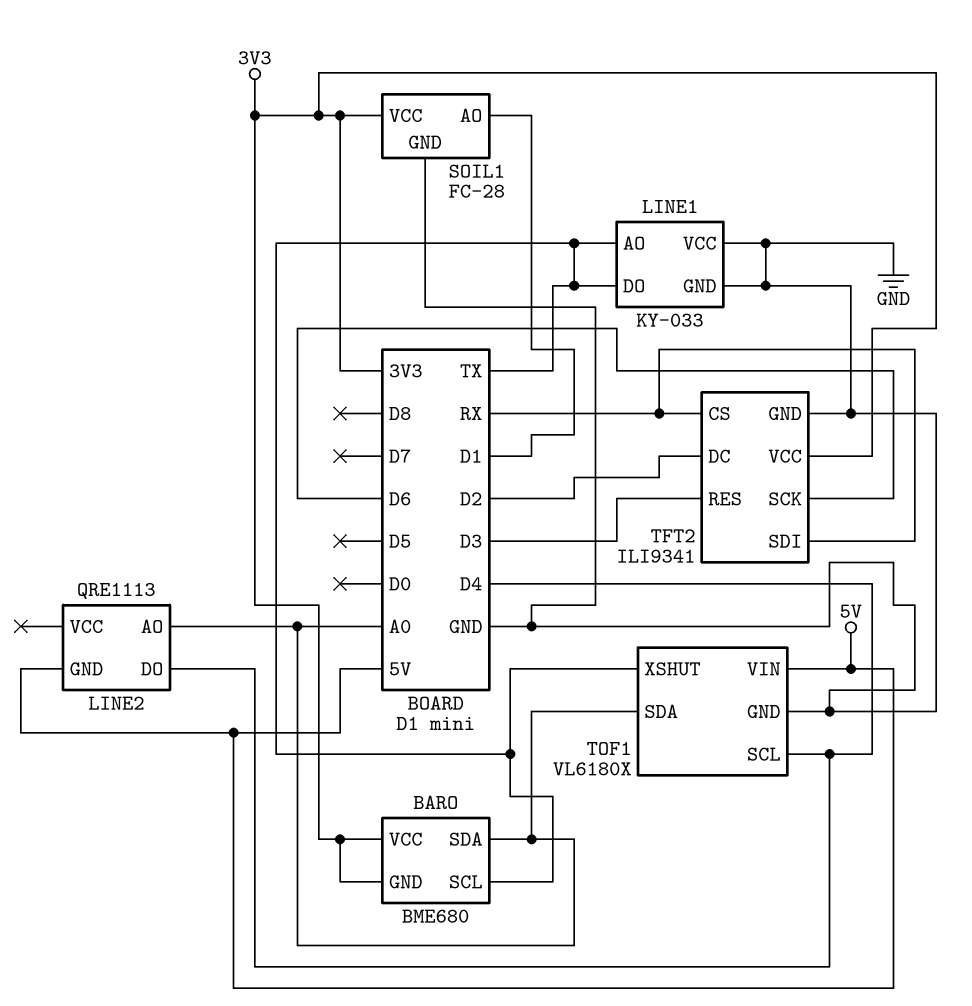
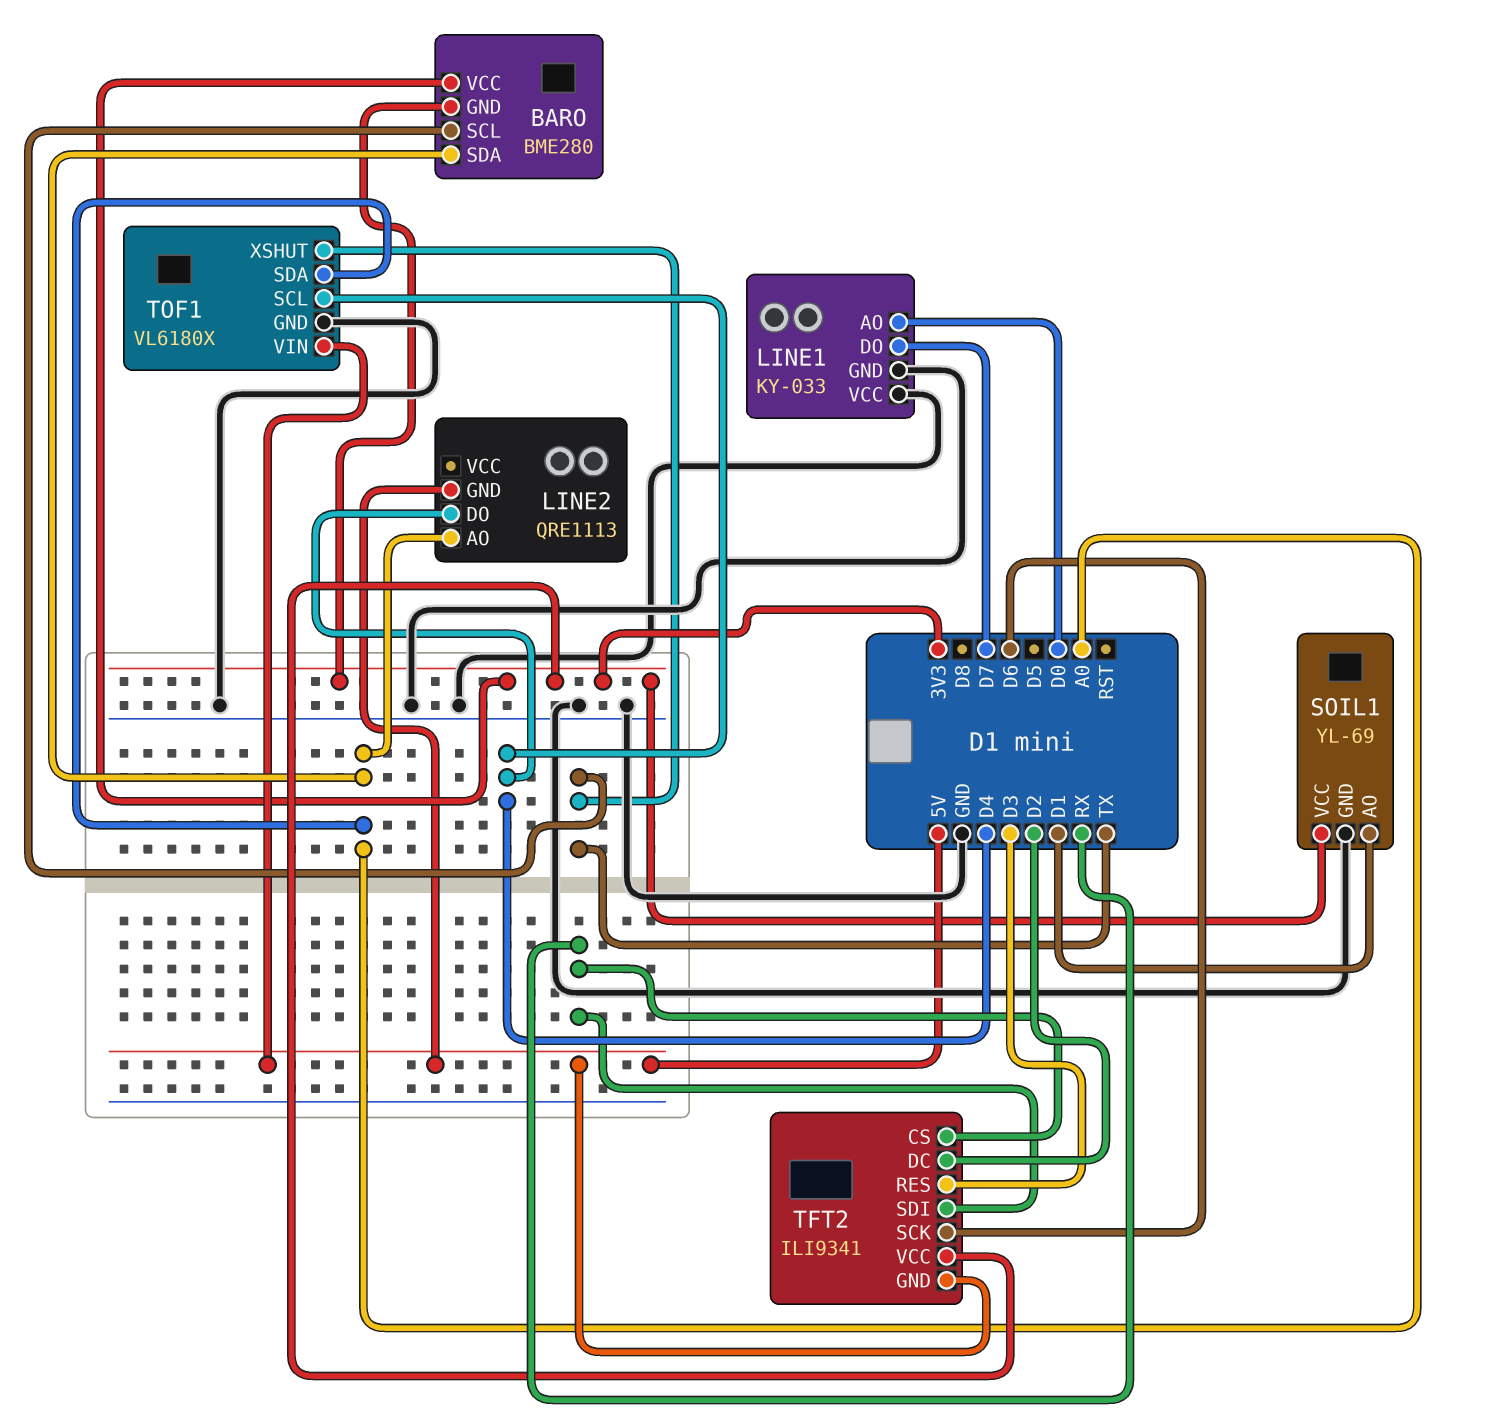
BARO: BME680 -> BME280
LINE1 pin AO: TX -> D0
LINE1 pin DO: TX -> D7
SOIL1: FC-28 -> YL-69
TFT2 pin GND: GND -> 5V

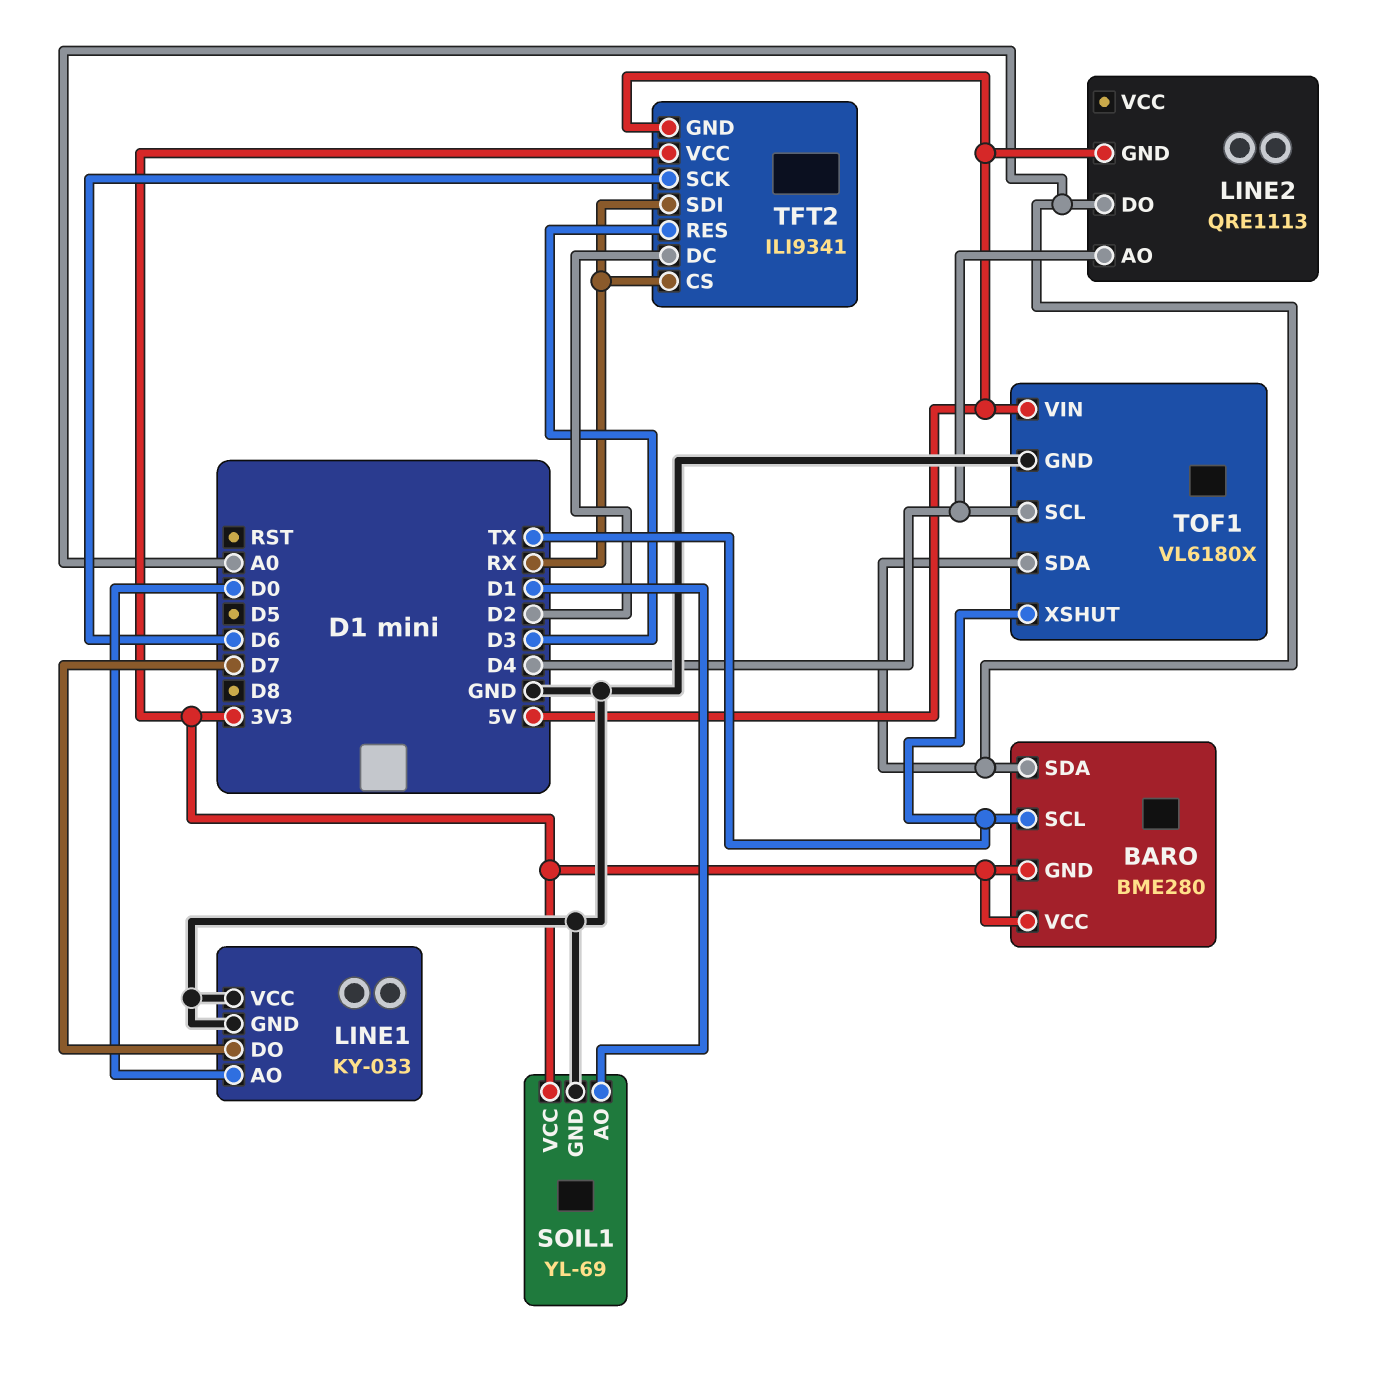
LINE2 pin AO: A0 -> D4
LINE2 pin DO: D4 -> A0

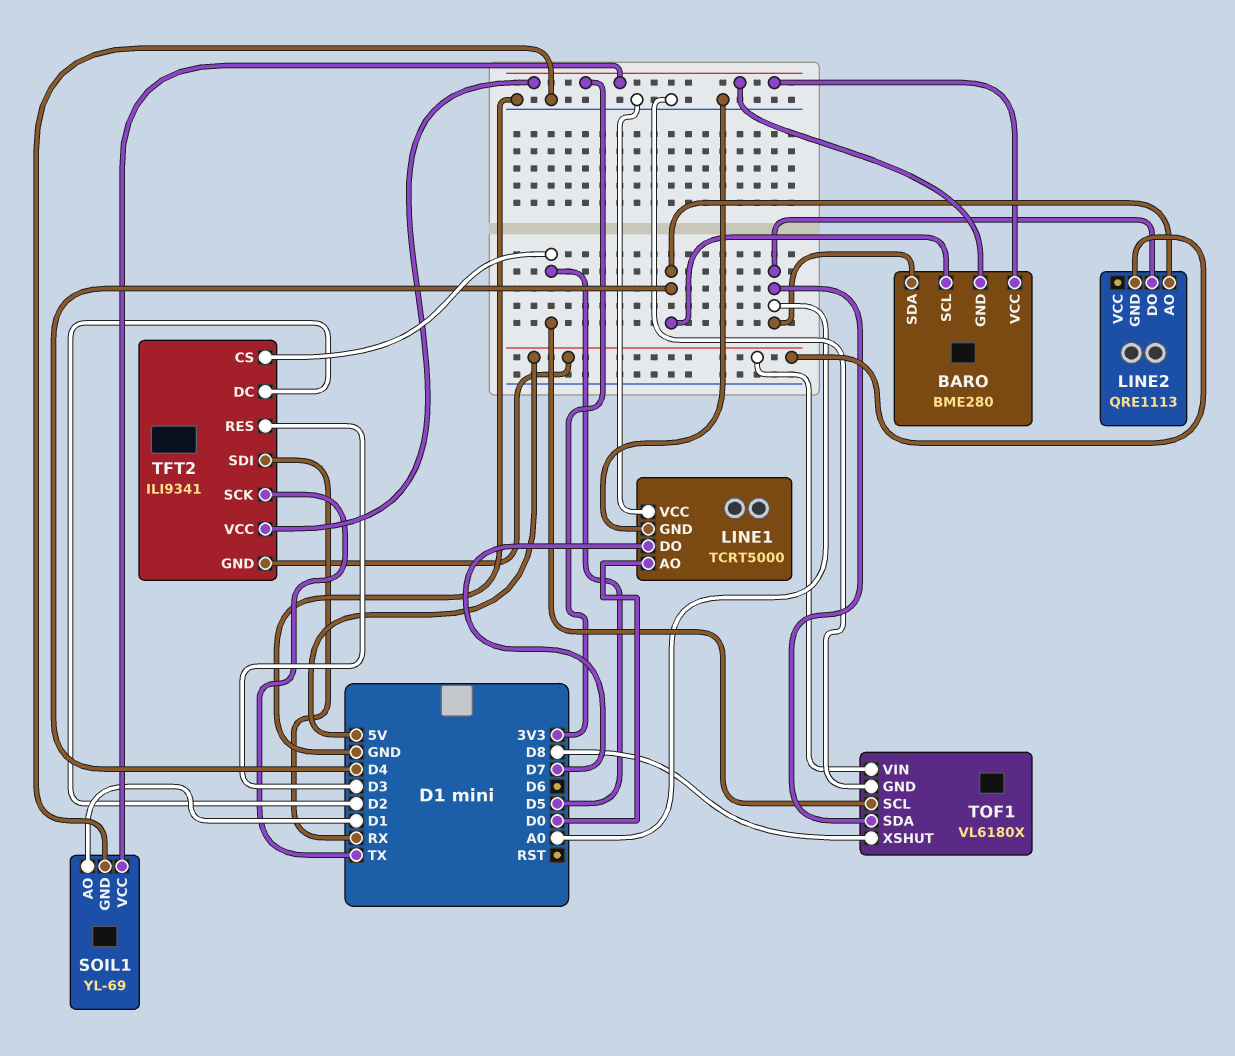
BARO pin SCL: TX -> D4
LINE1: KY-033 -> TCRT5000
TFT2 pin CS: RX -> D5
TFT2 pin SCK: D6 -> TX
TOF1 pin SCL: D4 -> D5
TOF1 pin XSHUT: TX -> D8

